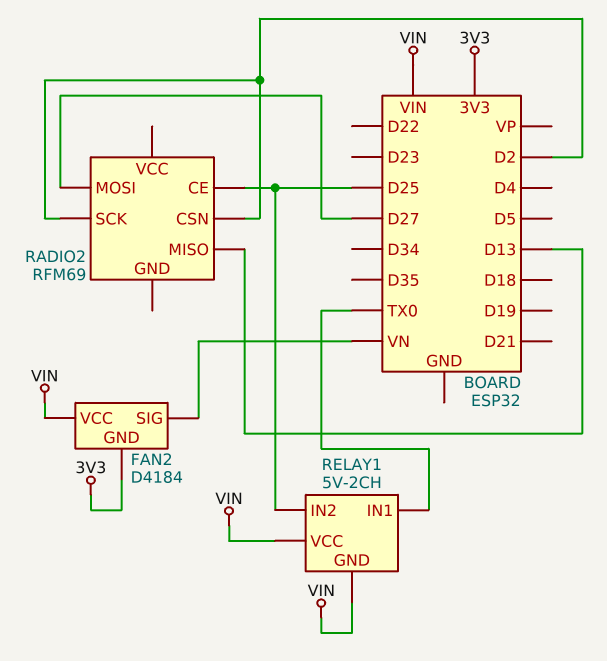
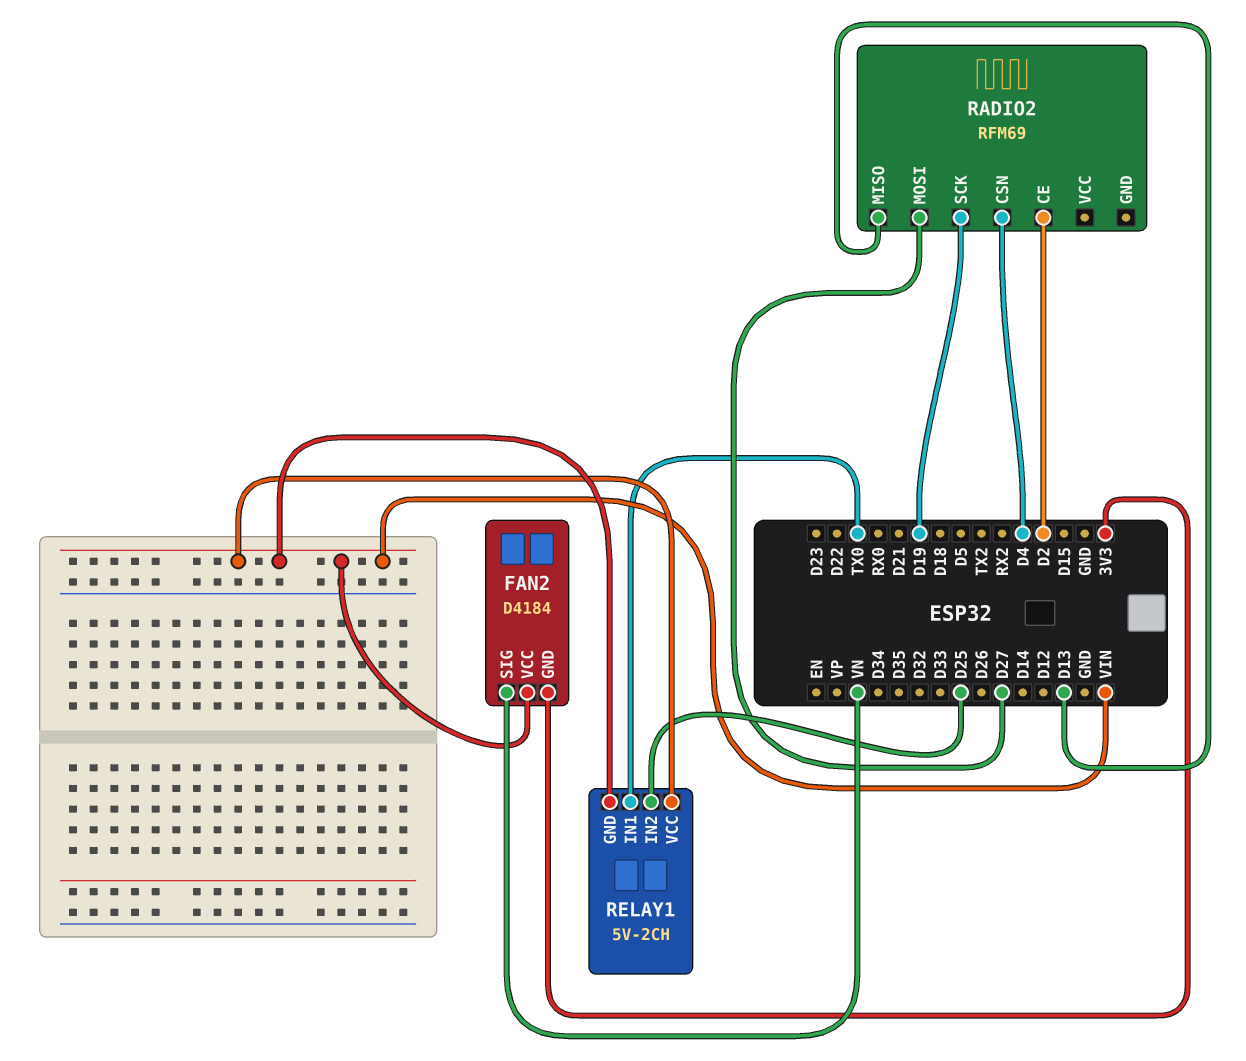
RADIO2 pin CE: D25 -> D2
RADIO2 pin CSN: D2 -> D4
RADIO2 pin SCK: D2 -> D19

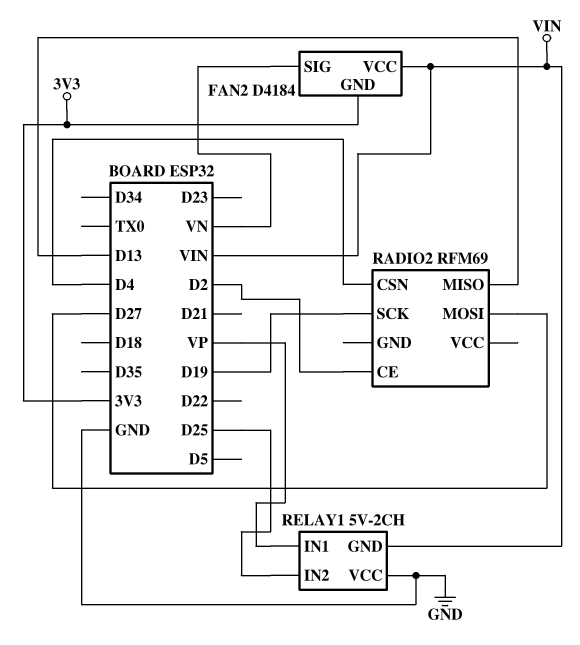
RELAY1 pin IN1: TX0 -> VP
RELAY1 pin VCC: VIN -> GND

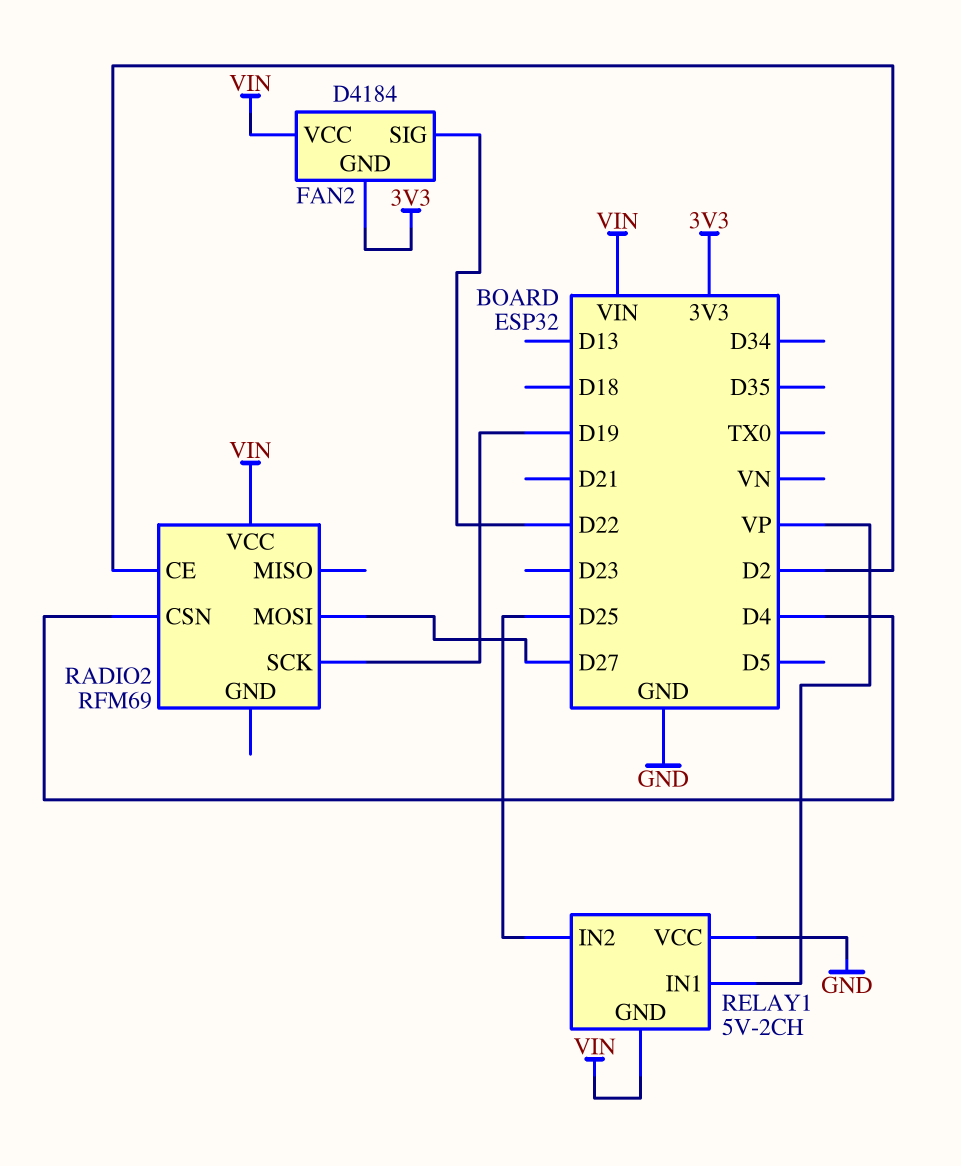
FAN2 pin SIG: VN -> D22
RADIO2 pin MISO: D13 -> none
RADIO2 pin VCC: none -> VIN

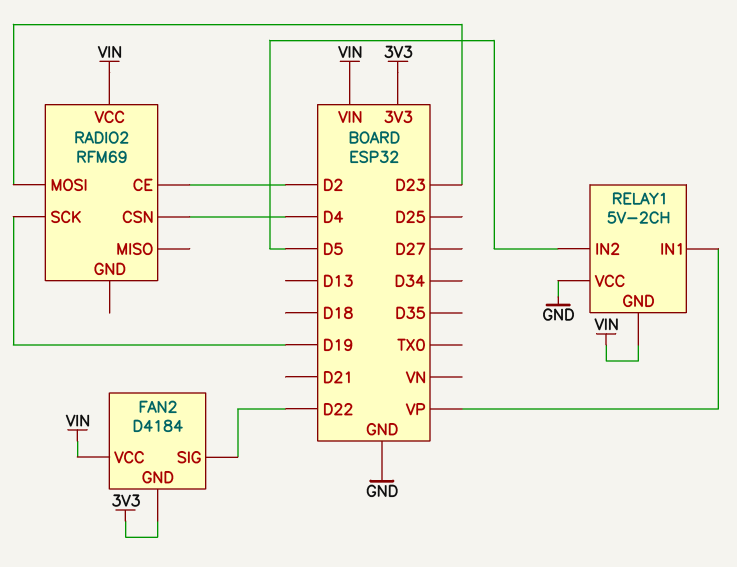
RADIO2 pin MOSI: D27 -> D23
RELAY1 pin IN2: D25 -> D5

